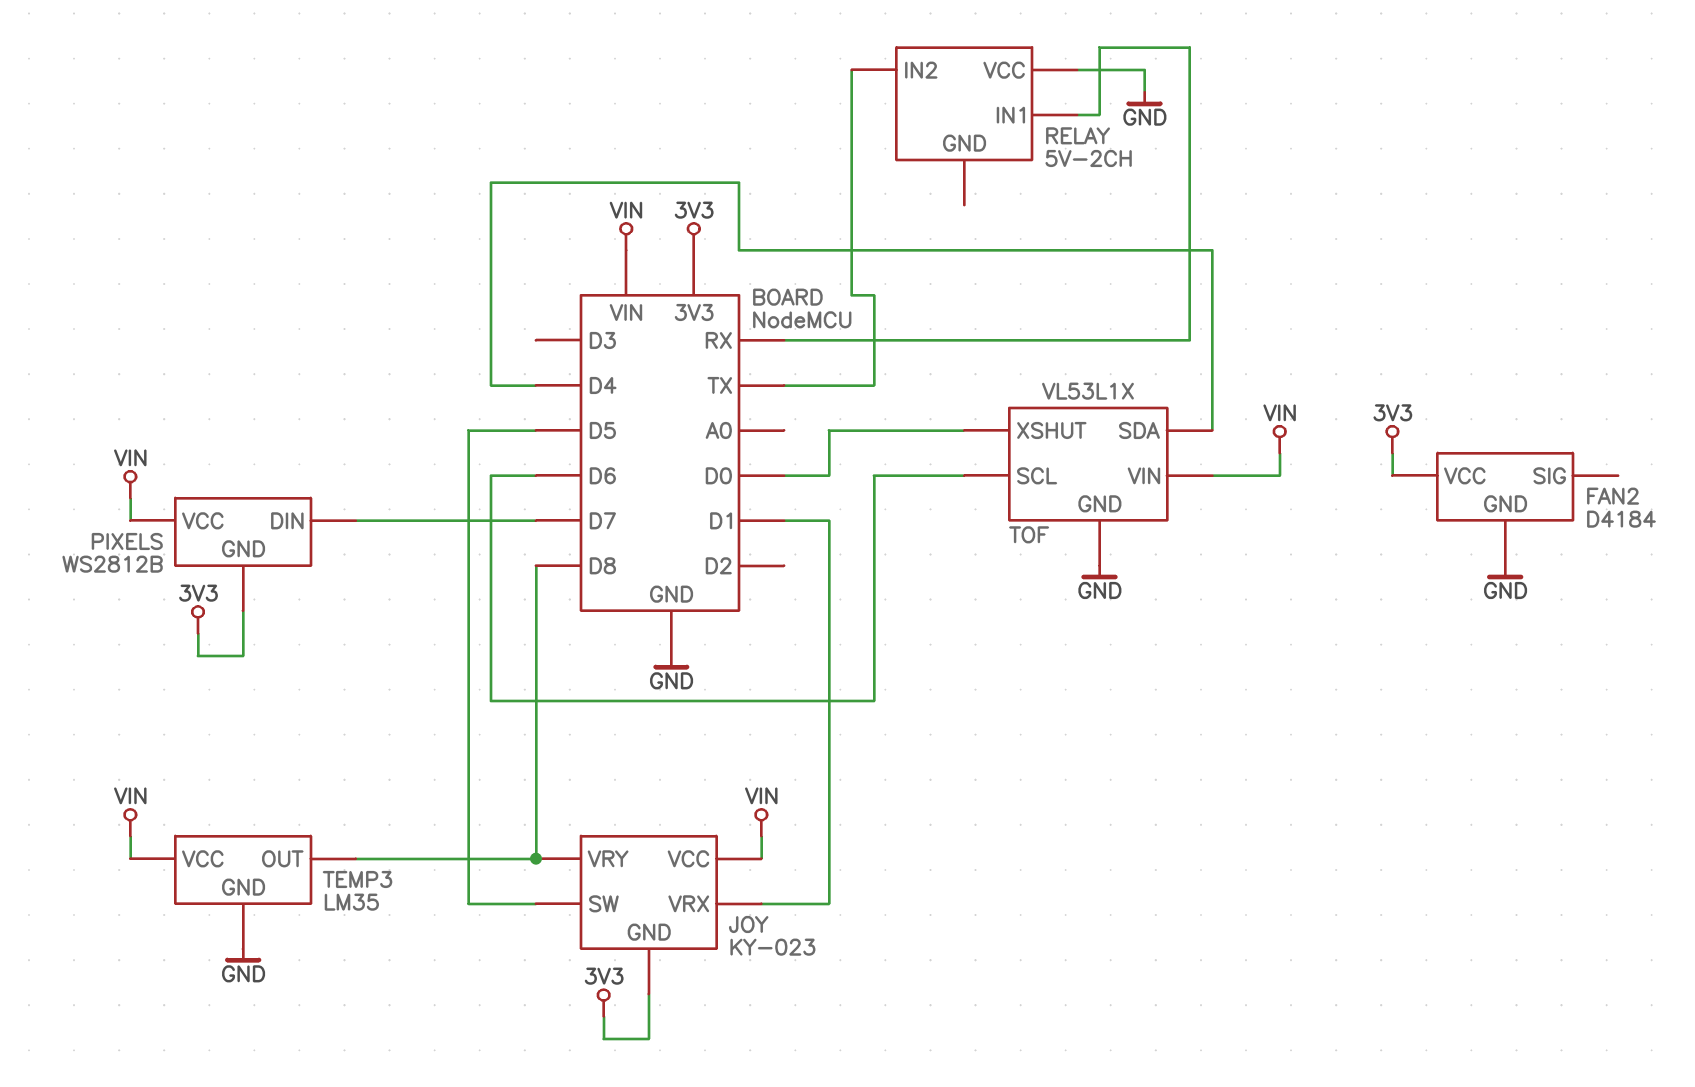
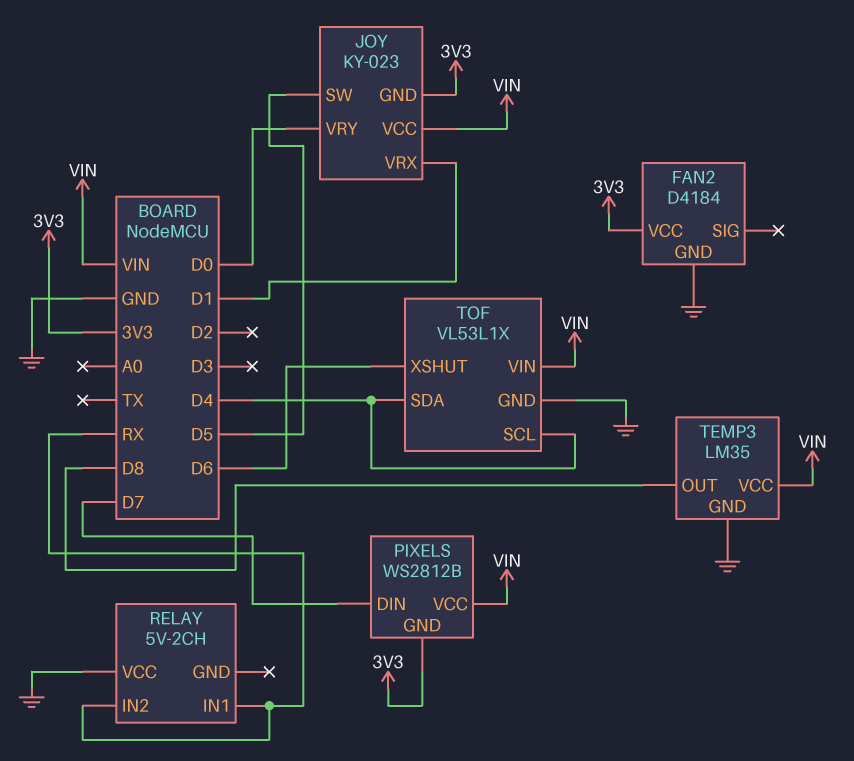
JOY pin VRY: D8 -> D0
RELAY pin IN2: TX -> RX
TOF pin SCL: D6 -> D4
TOF pin XSHUT: D0 -> D6

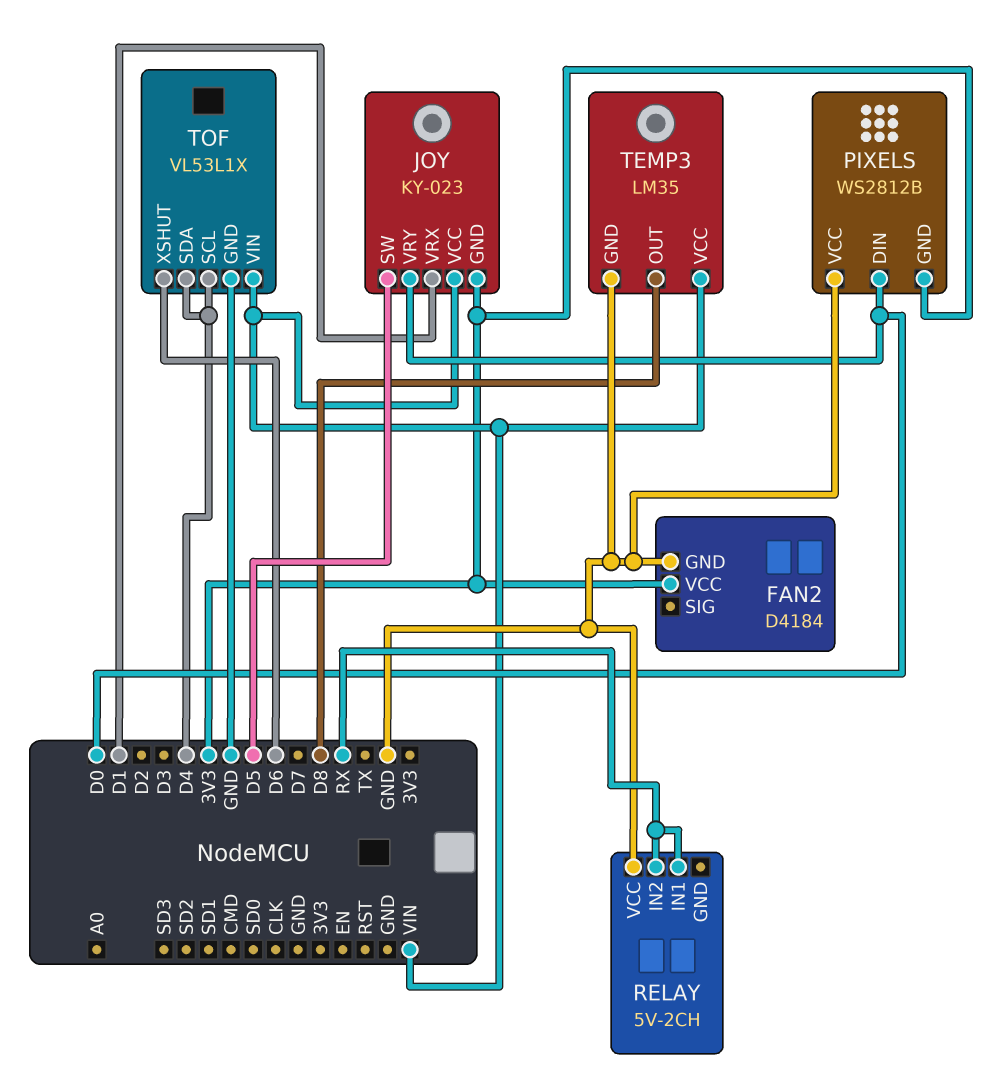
PIXELS pin DIN: D7 -> D0
PIXELS pin VCC: VIN -> GND

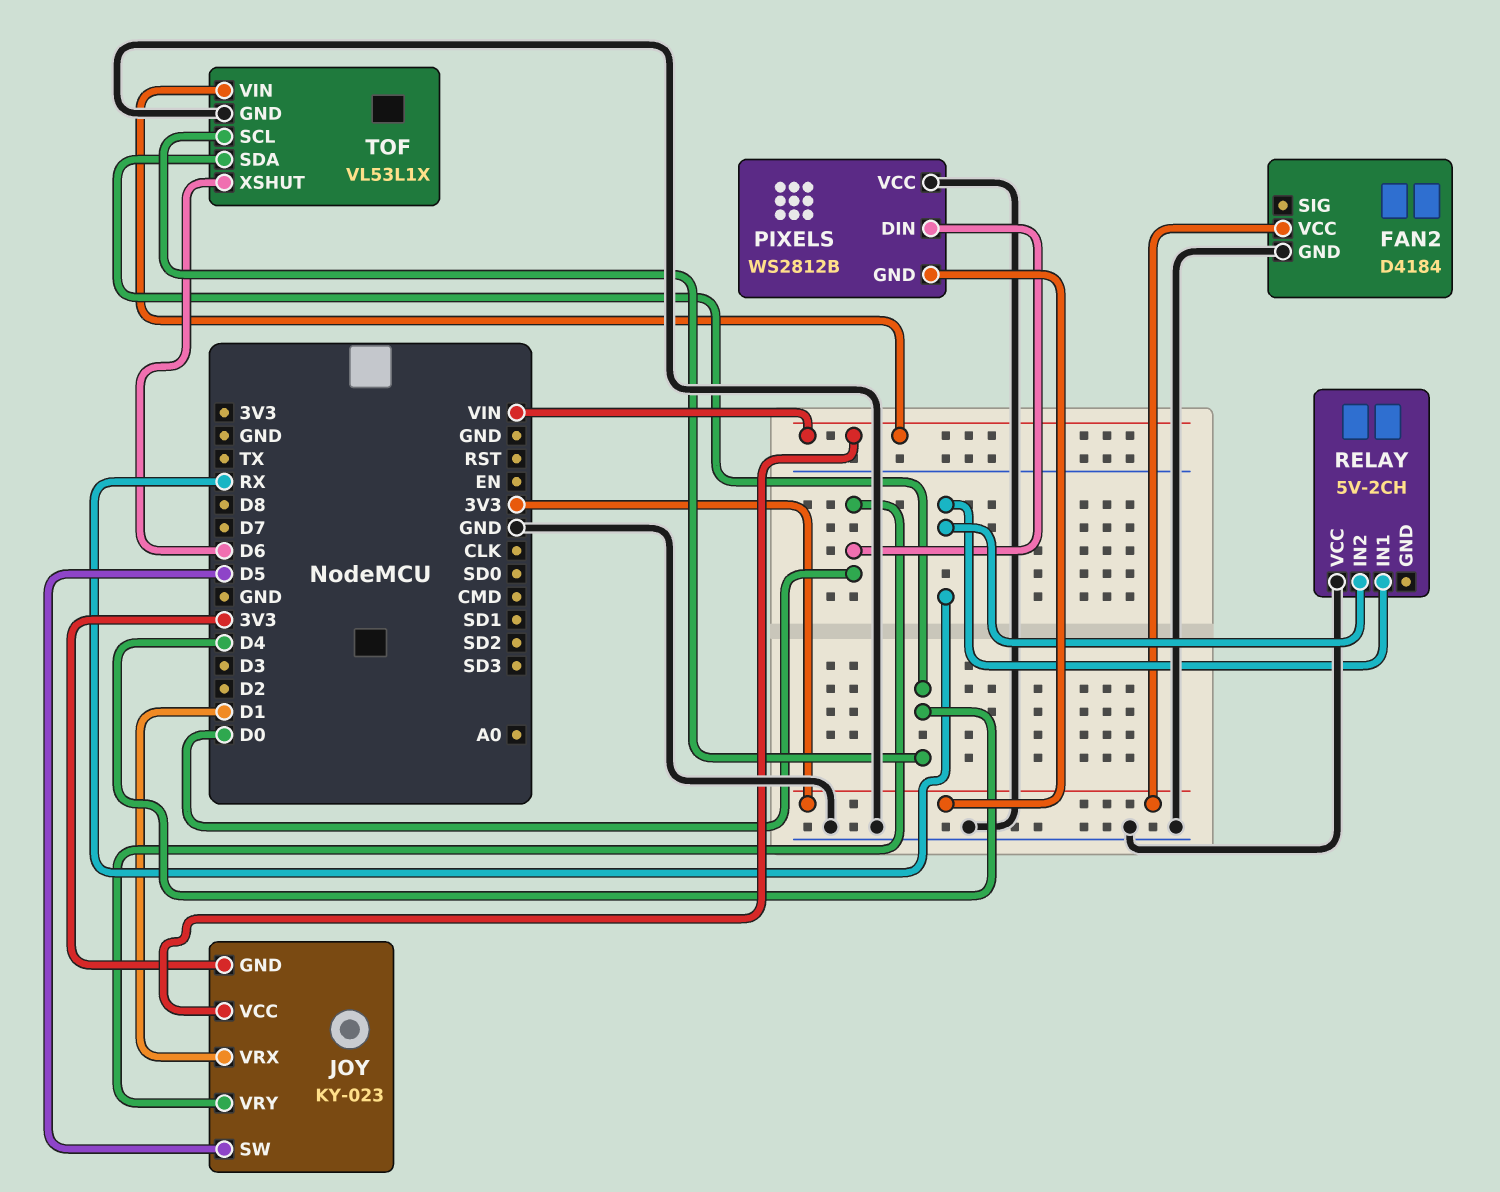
TEMP3: LM35 -> none
TEMP3 pin GND: GND -> none
TEMP3 pin OUT: D8 -> none
TEMP3 pin VCC: VIN -> none

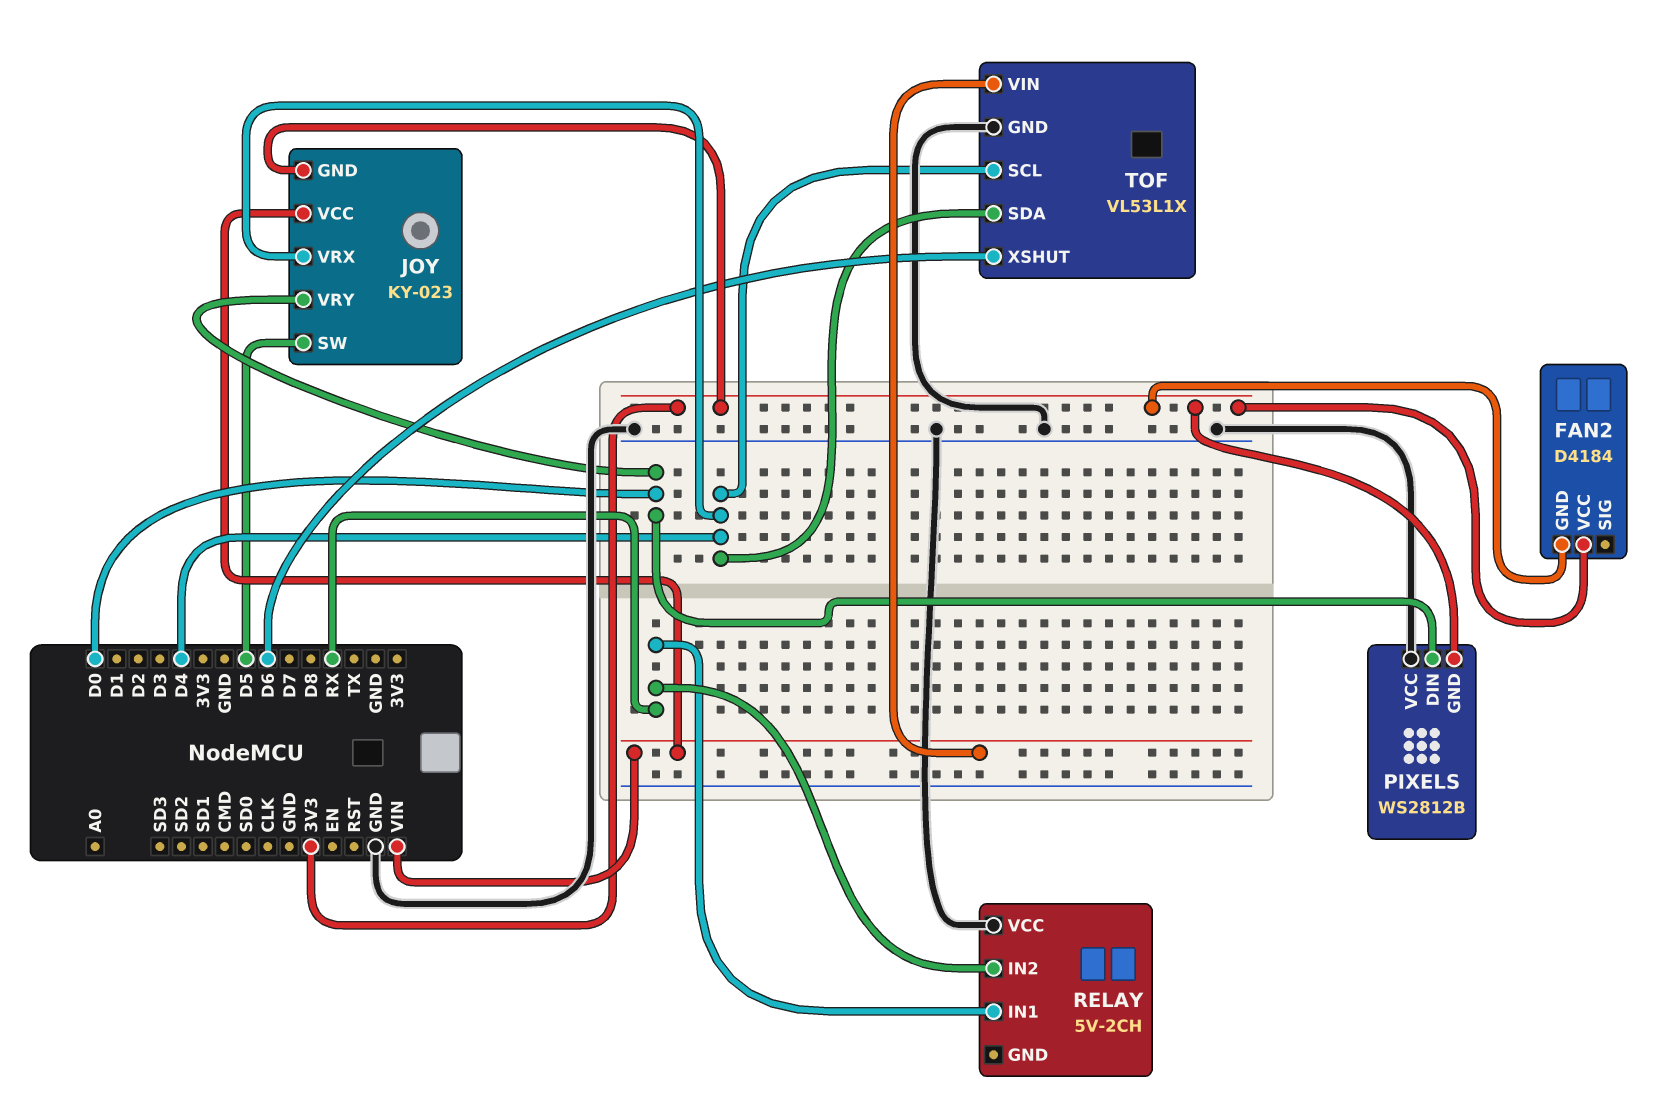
FAN2 pin GND: GND -> 3V3
JOY pin VRX: D1 -> D4

